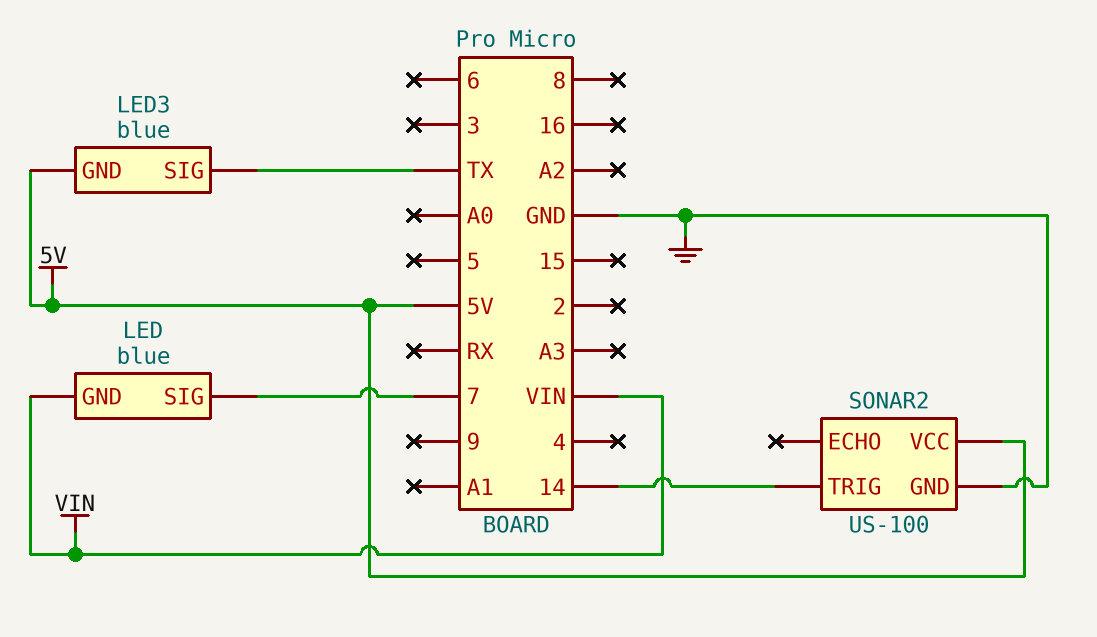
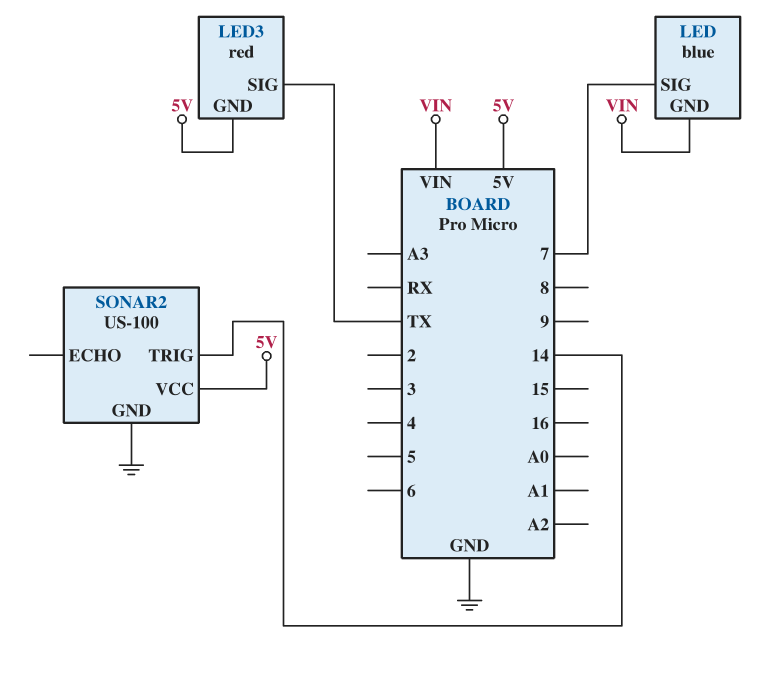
LED3: blue -> red

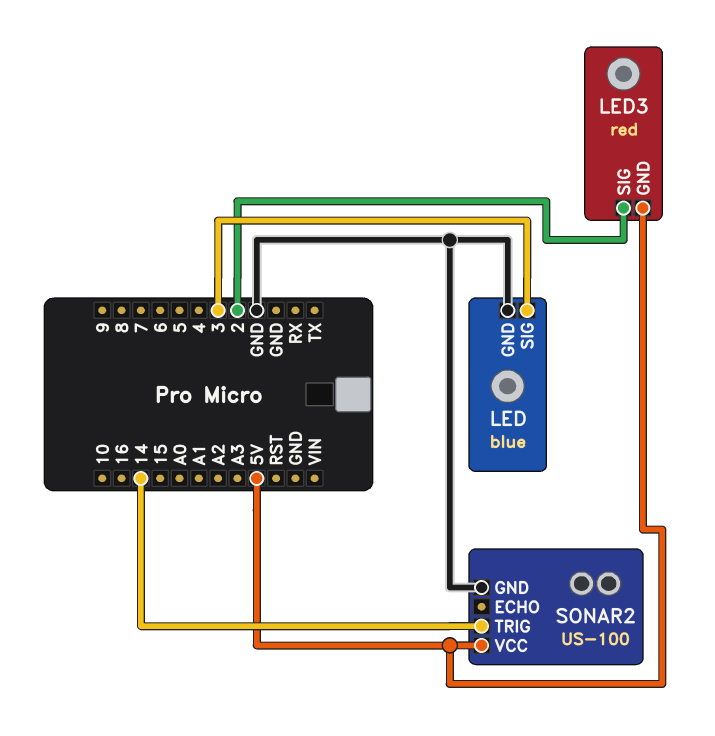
LED pin GND: VIN -> GND
LED pin SIG: 7 -> 3
LED3 pin SIG: TX -> 2

